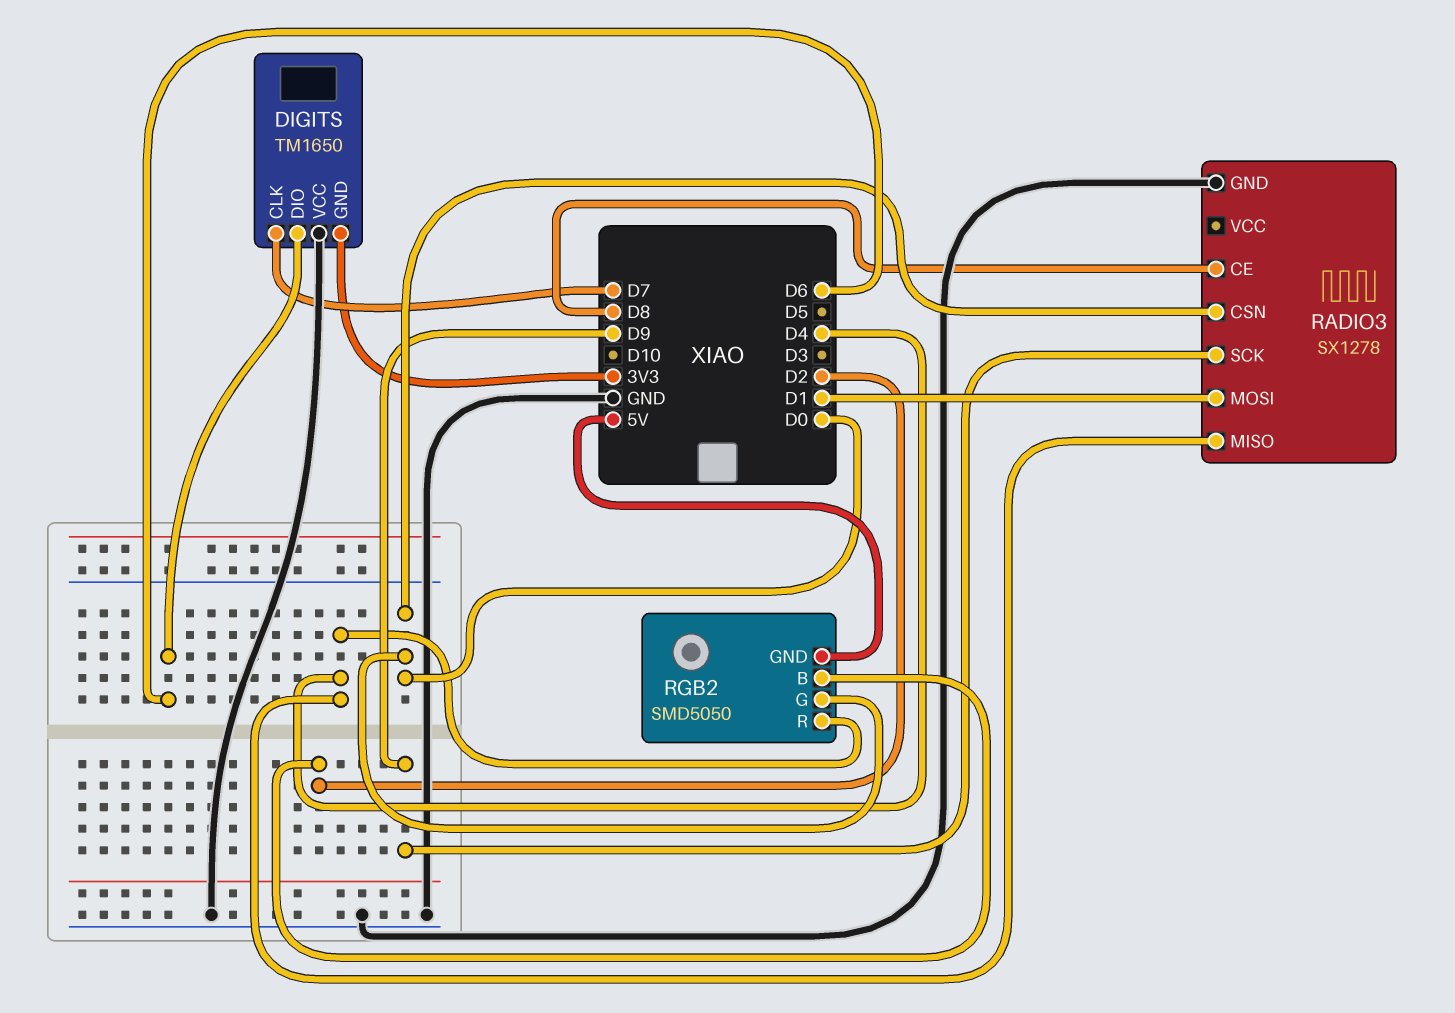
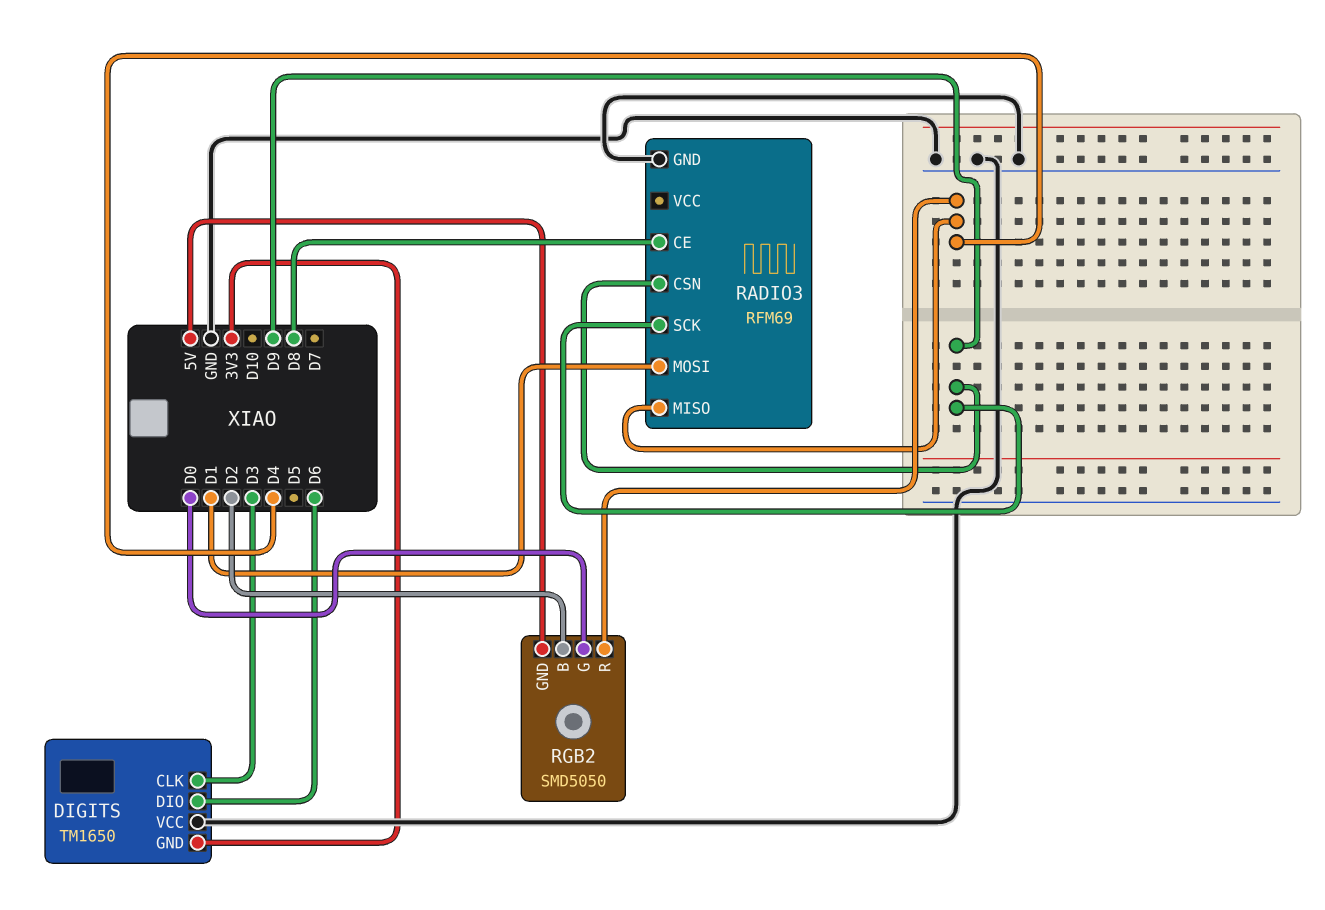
DIGITS pin CLK: D7 -> D3
RADIO3: SX1278 -> RFM69
RADIO3 pin CSN: D0 -> D9

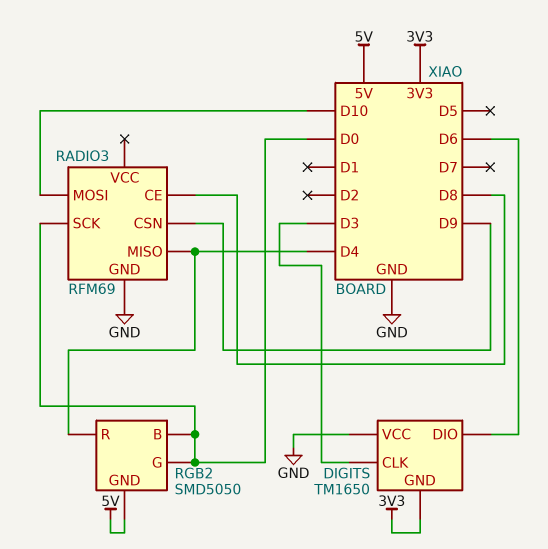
RADIO3 pin MOSI: D1 -> D10
RADIO3 pin SCK: D9 -> D0
RGB2 pin B: D2 -> D0

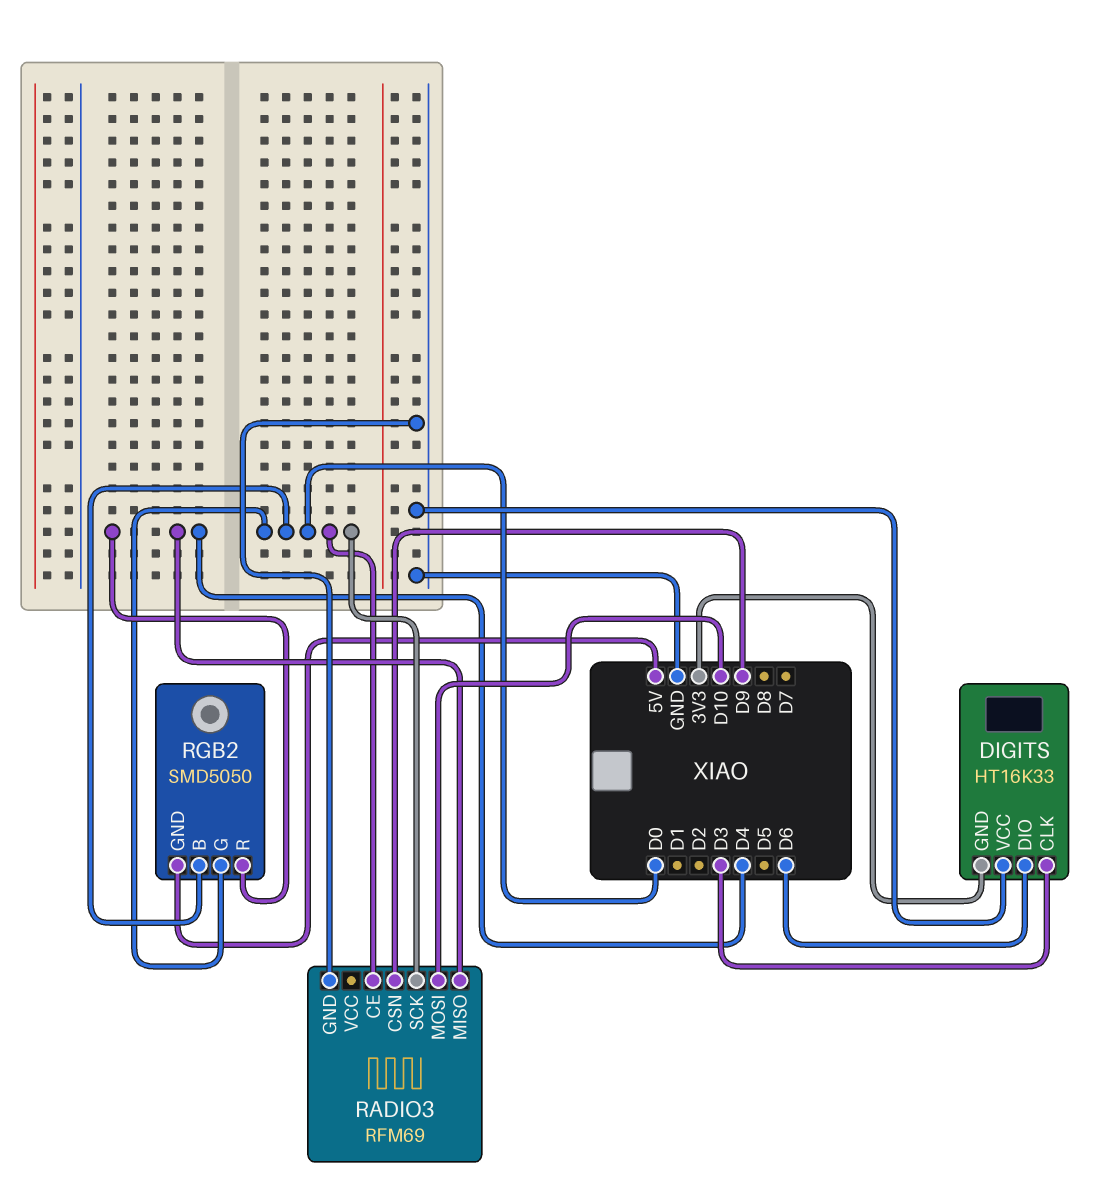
DIGITS: TM1650 -> HT16K33
RADIO3 pin CE: D8 -> D0

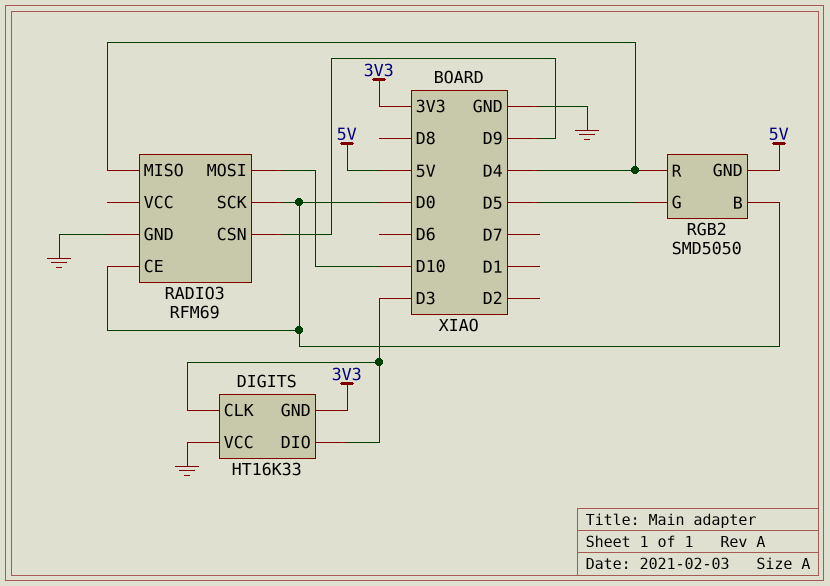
DIGITS pin DIO: D6 -> D3
RGB2 pin G: D0 -> D5

